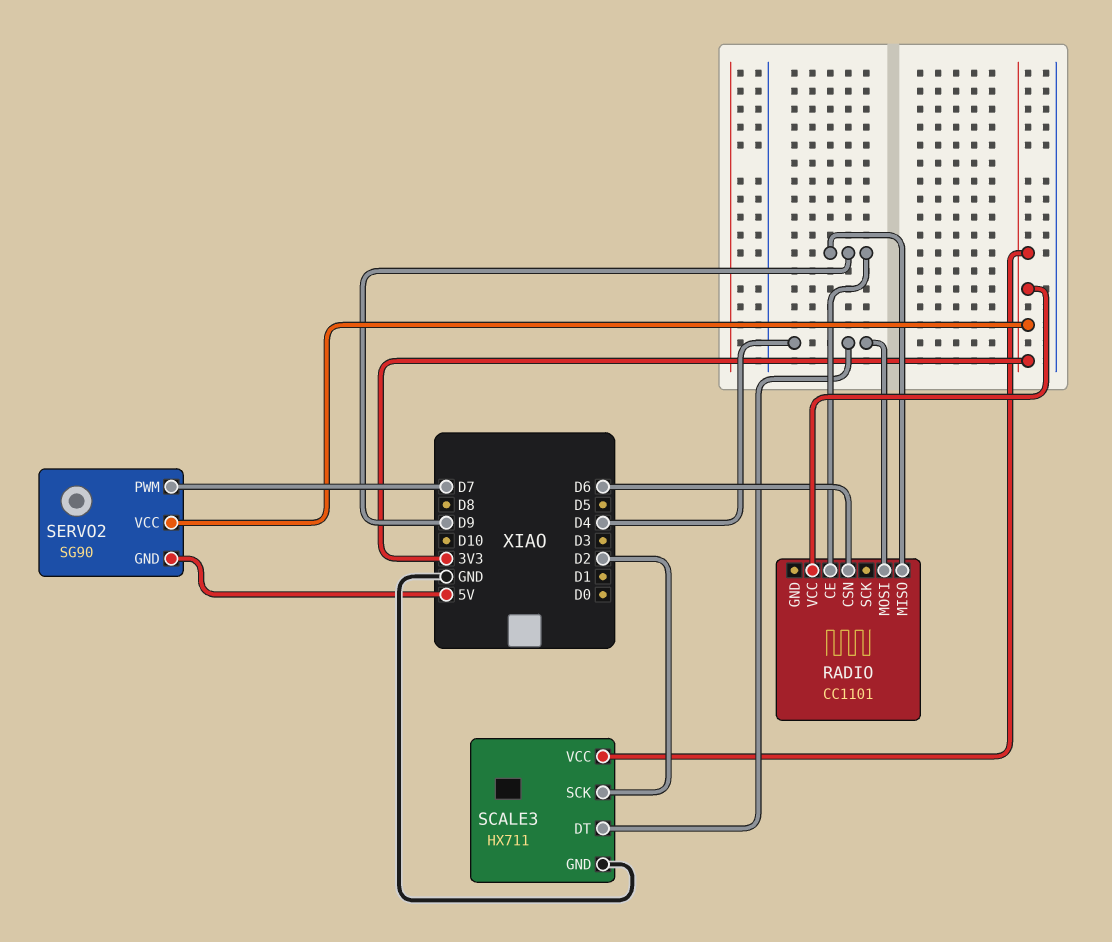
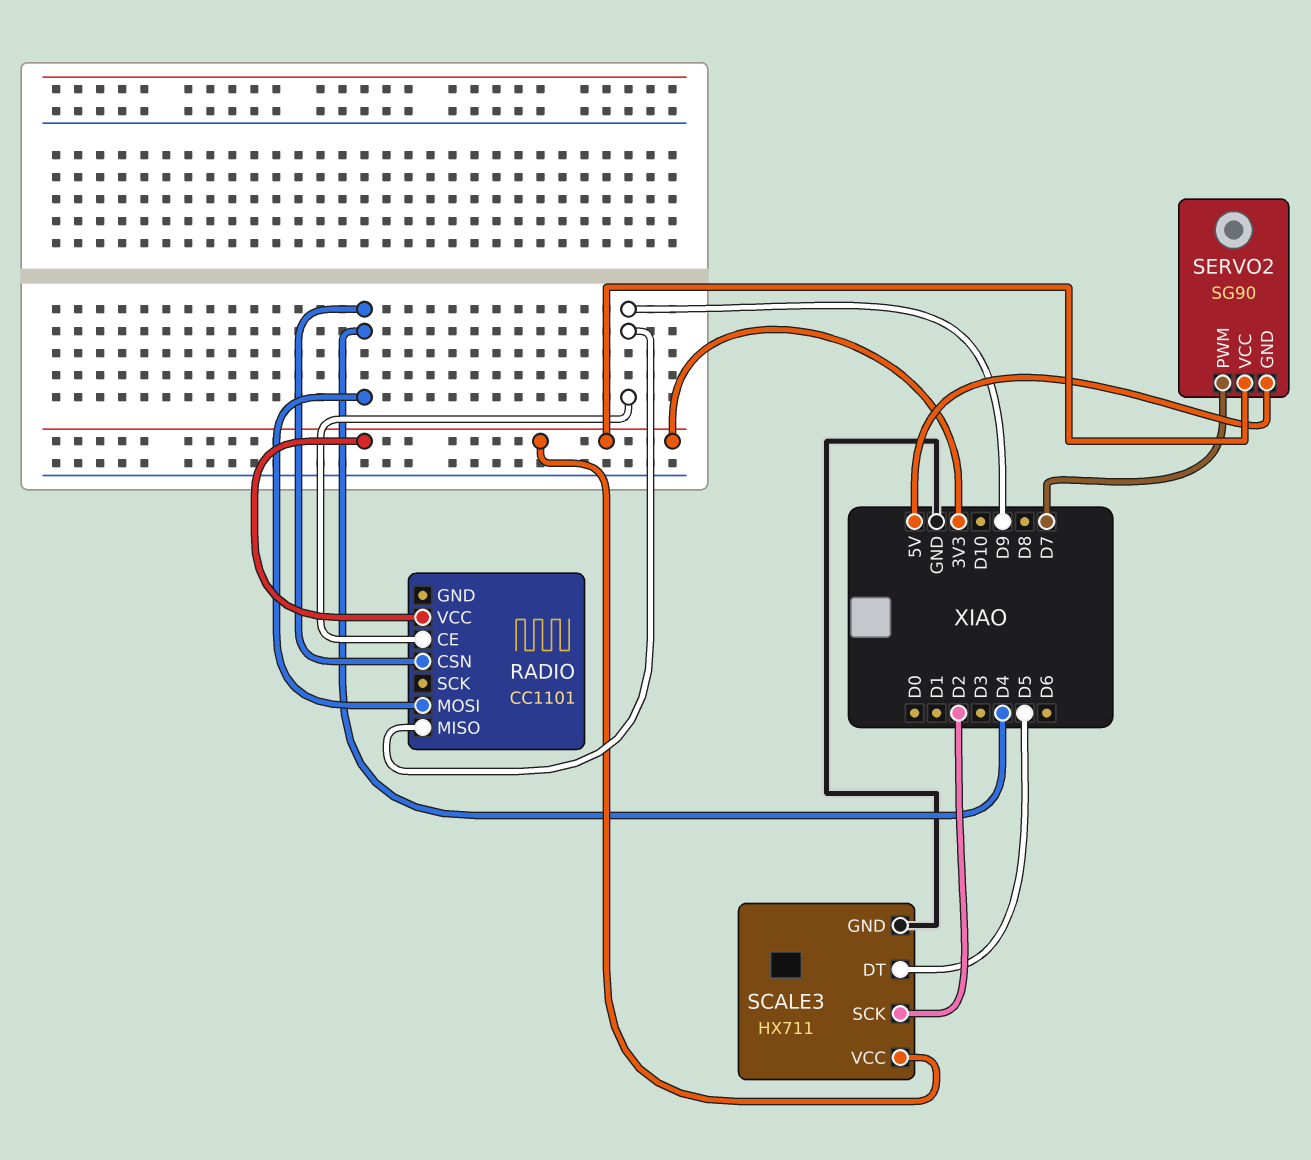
RADIO pin CSN: D6 -> D4
SCALE3 pin DT: D4 -> D5

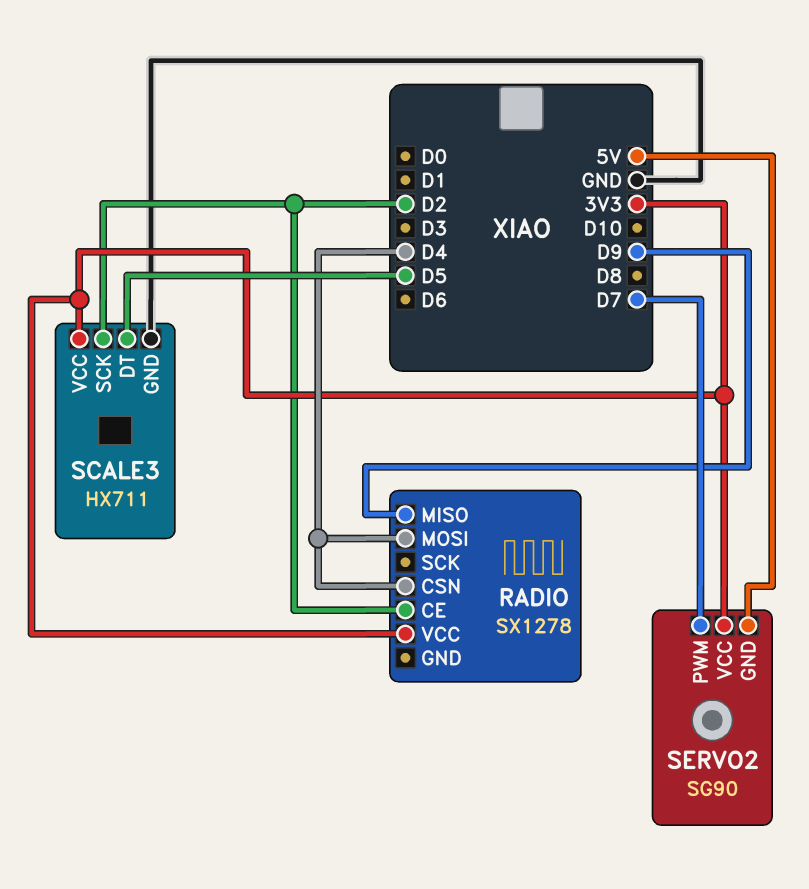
RADIO: CC1101 -> SX1278
RADIO pin CE: D9 -> D2

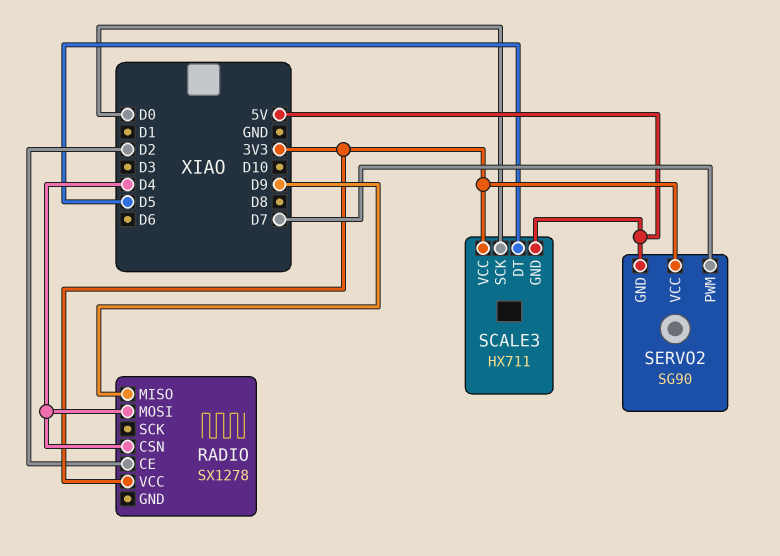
SCALE3 pin GND: GND -> 5V
SCALE3 pin SCK: D2 -> D0

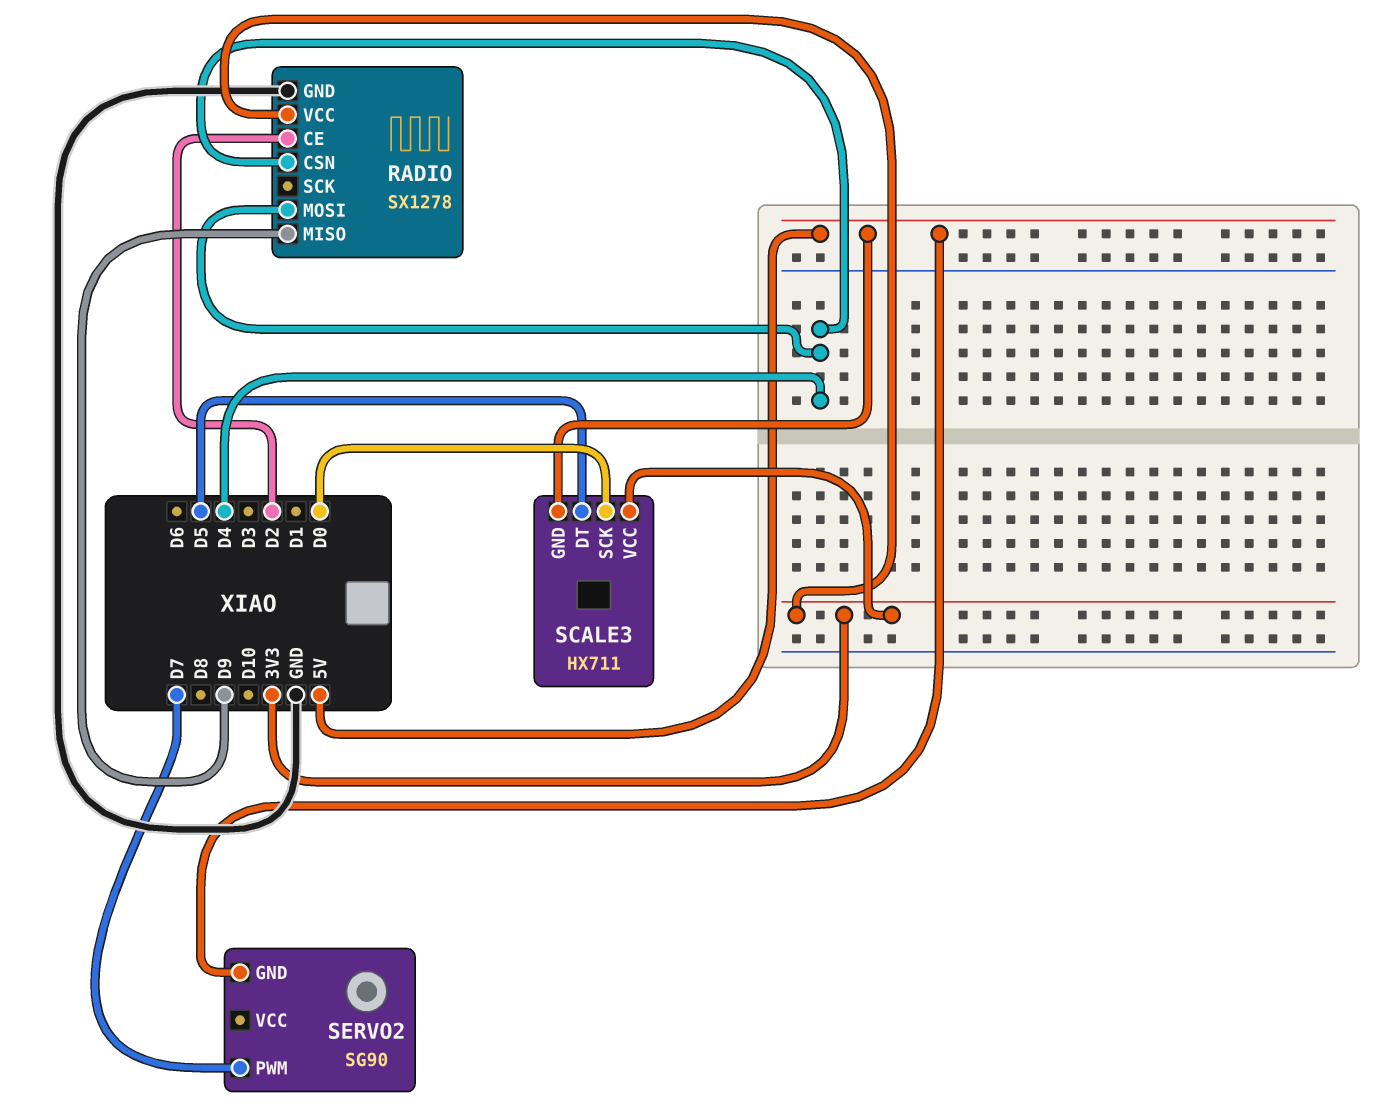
RADIO pin GND: none -> GND
SERVO2 pin VCC: 3V3 -> none

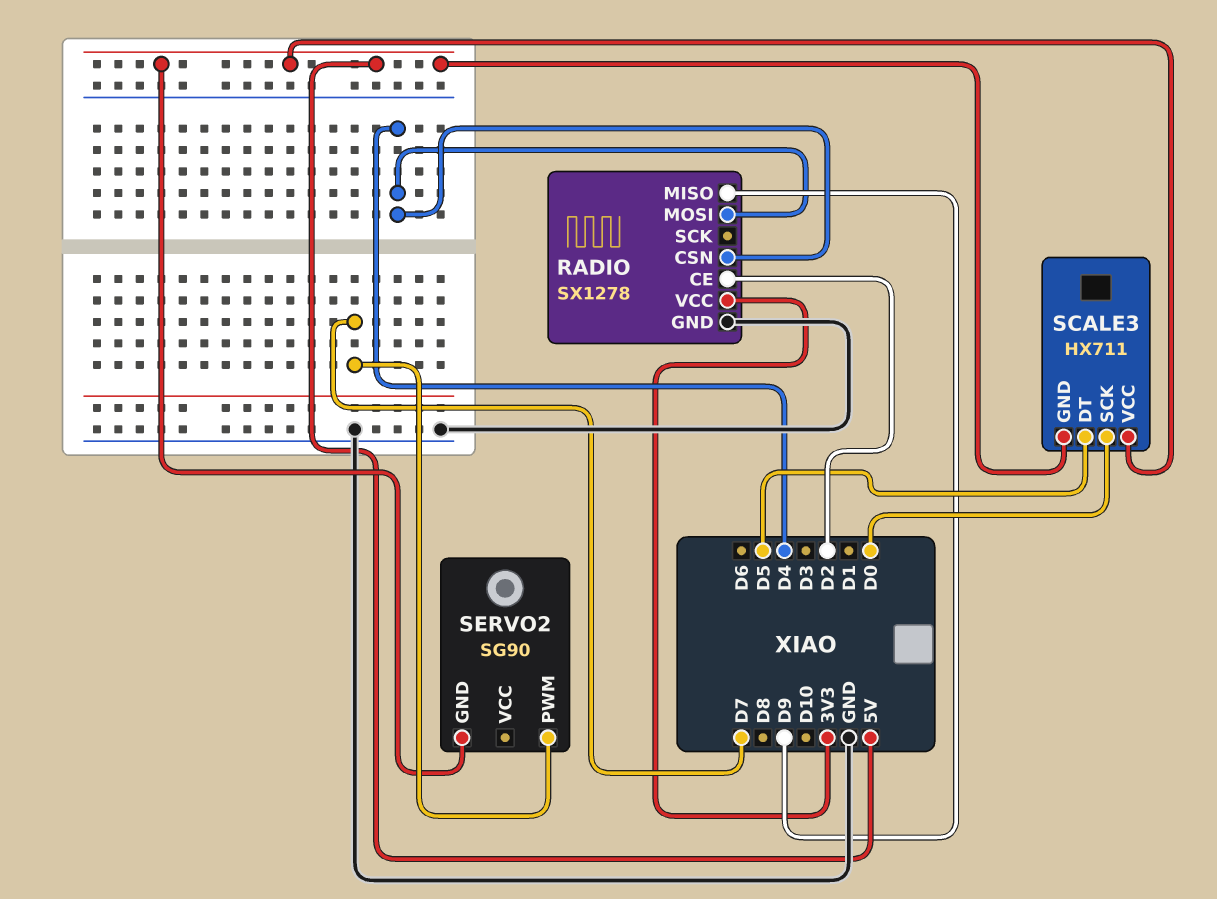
SCALE3 pin VCC: 3V3 -> 5V

